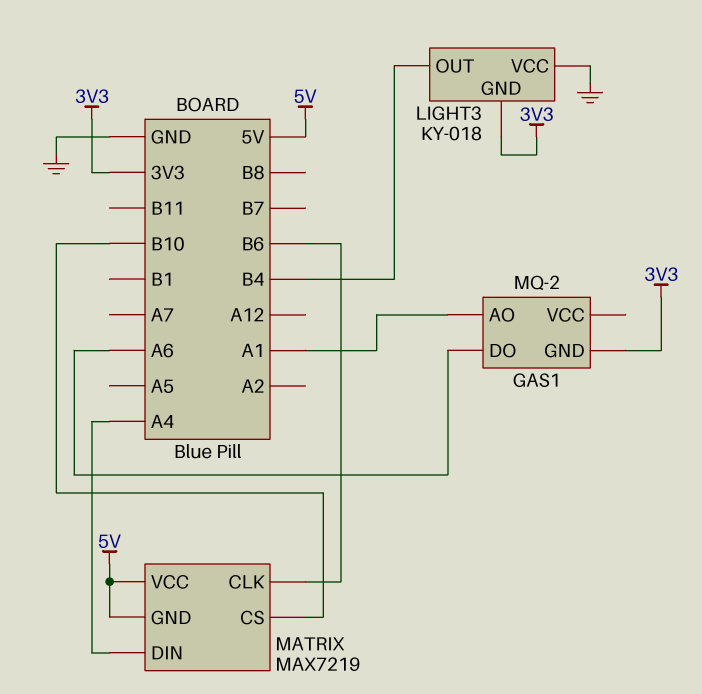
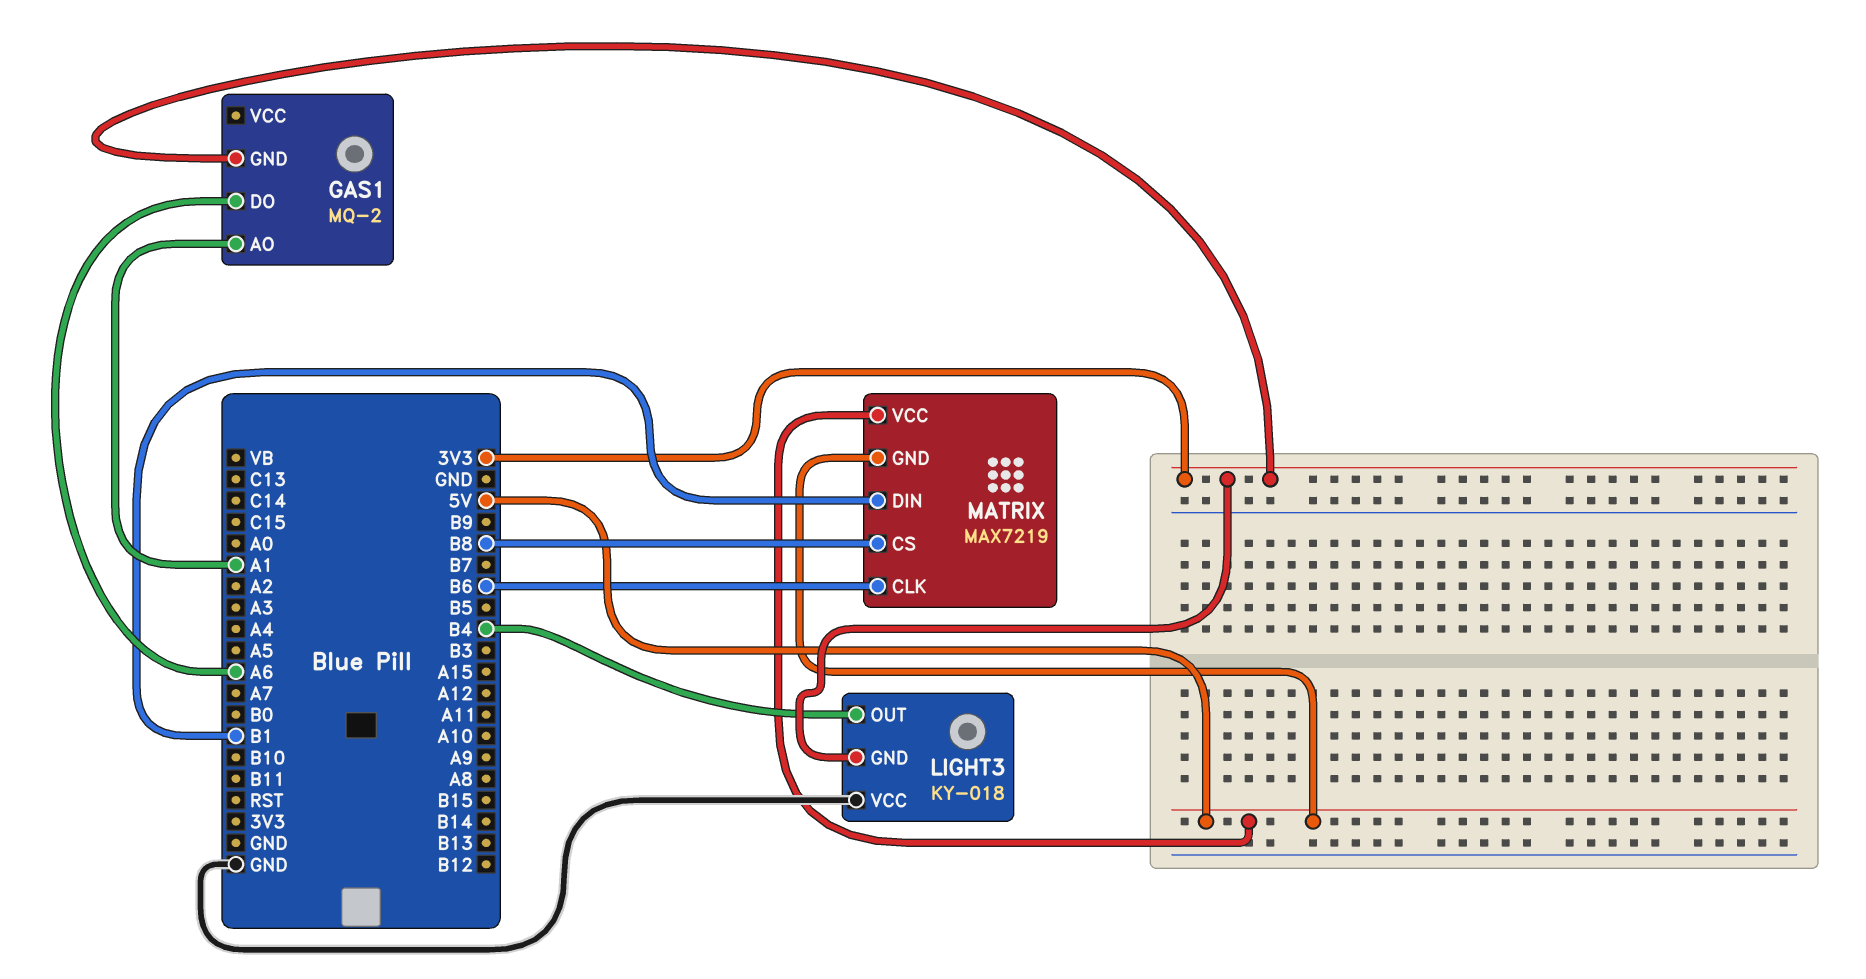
MATRIX pin CS: B10 -> B8
MATRIX pin DIN: A4 -> B1

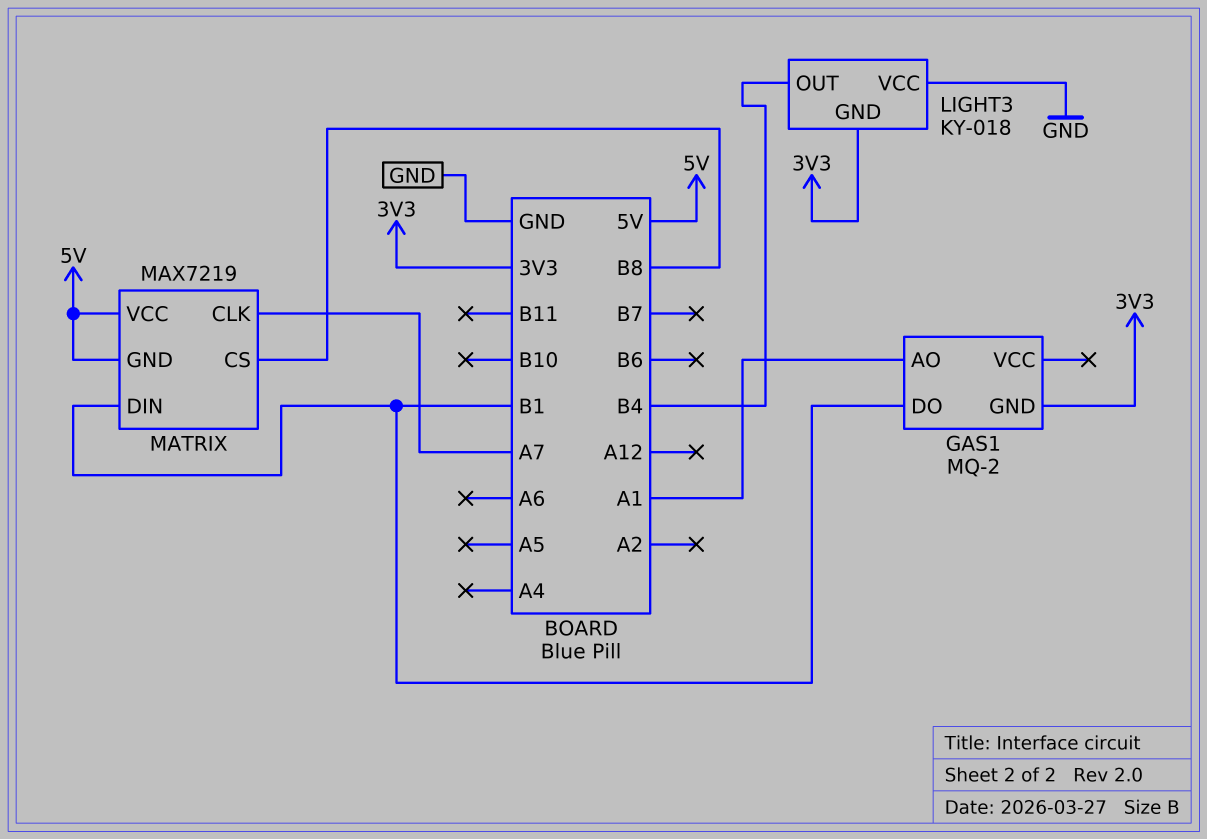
GAS1 pin DO: A6 -> B1
MATRIX pin CLK: B6 -> A7

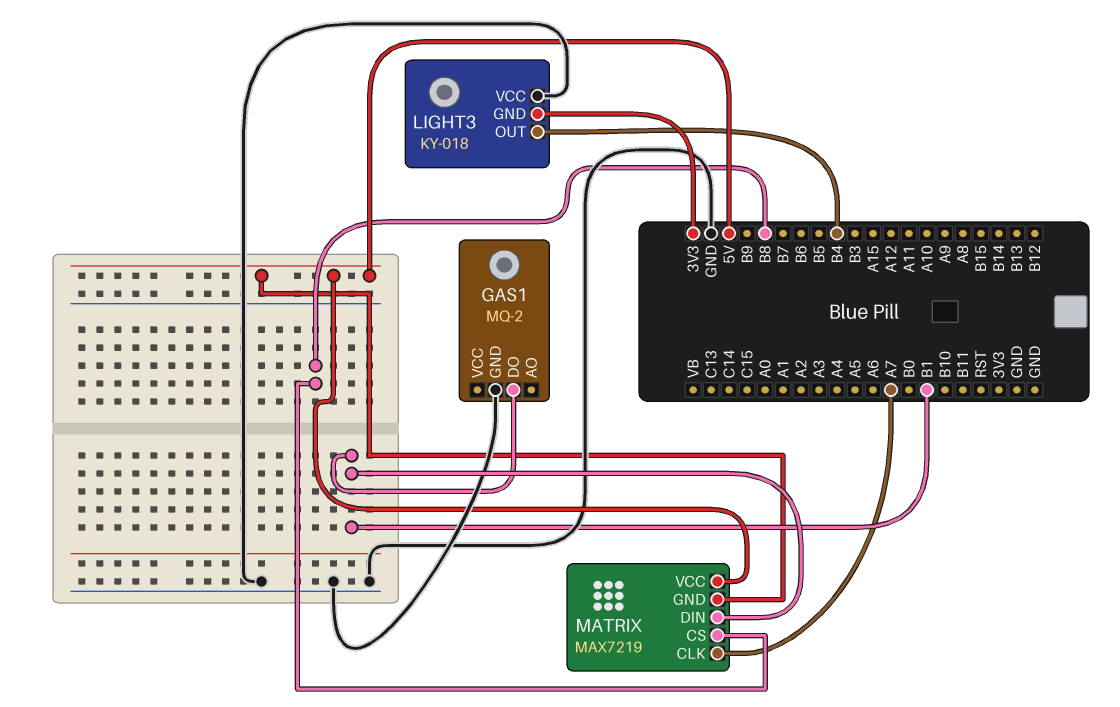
GAS1 pin AO: A1 -> none
GAS1 pin GND: 3V3 -> GND

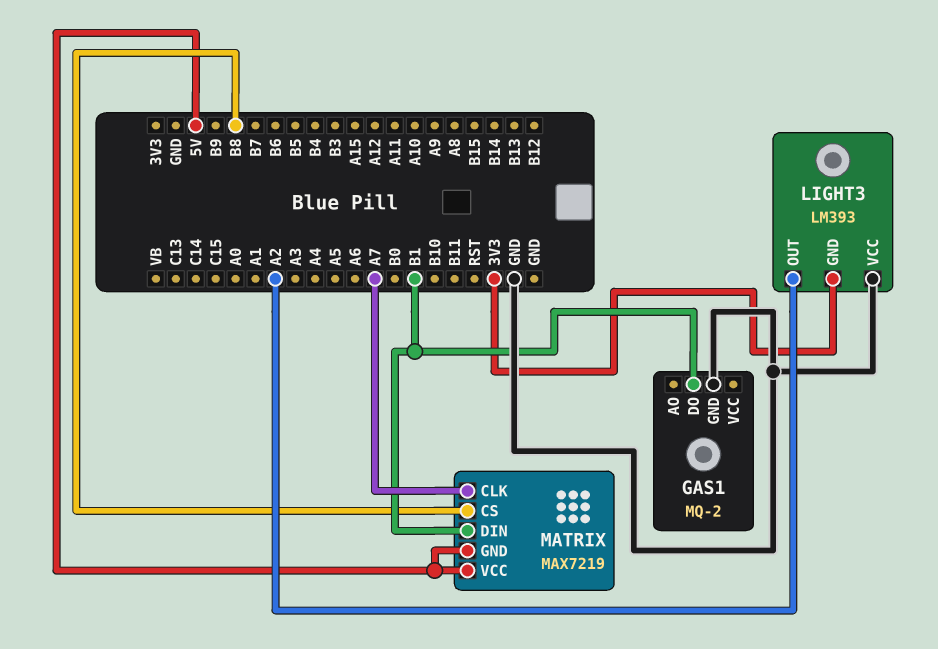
LIGHT3: KY-018 -> LM393
LIGHT3 pin OUT: B4 -> A2

